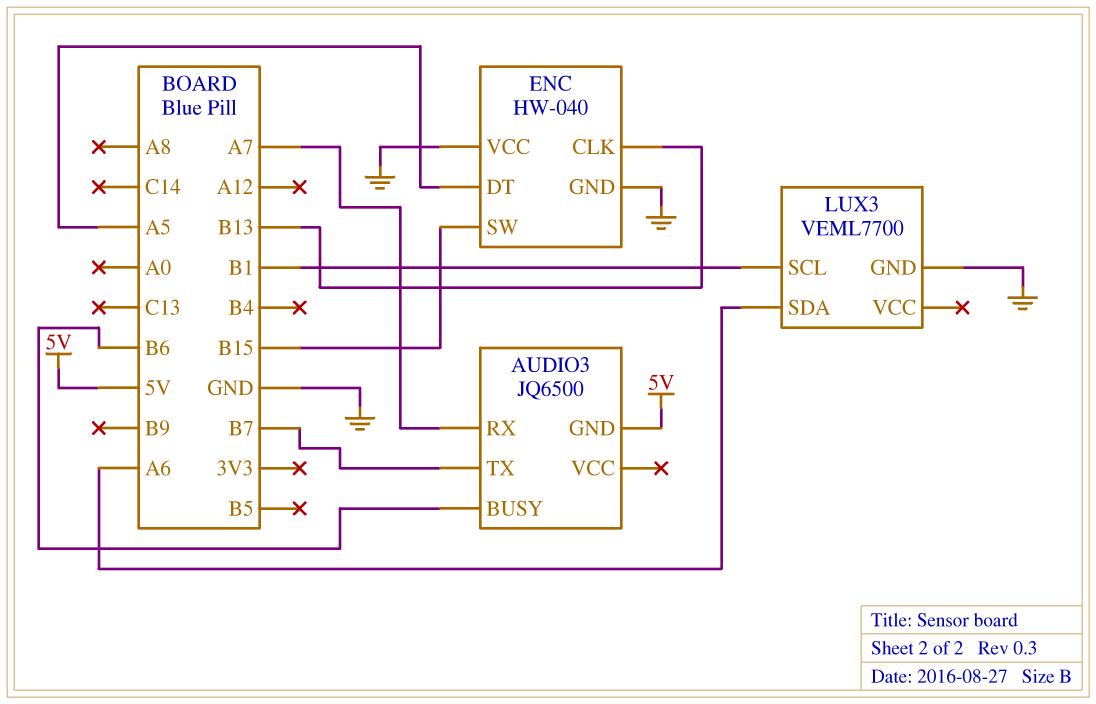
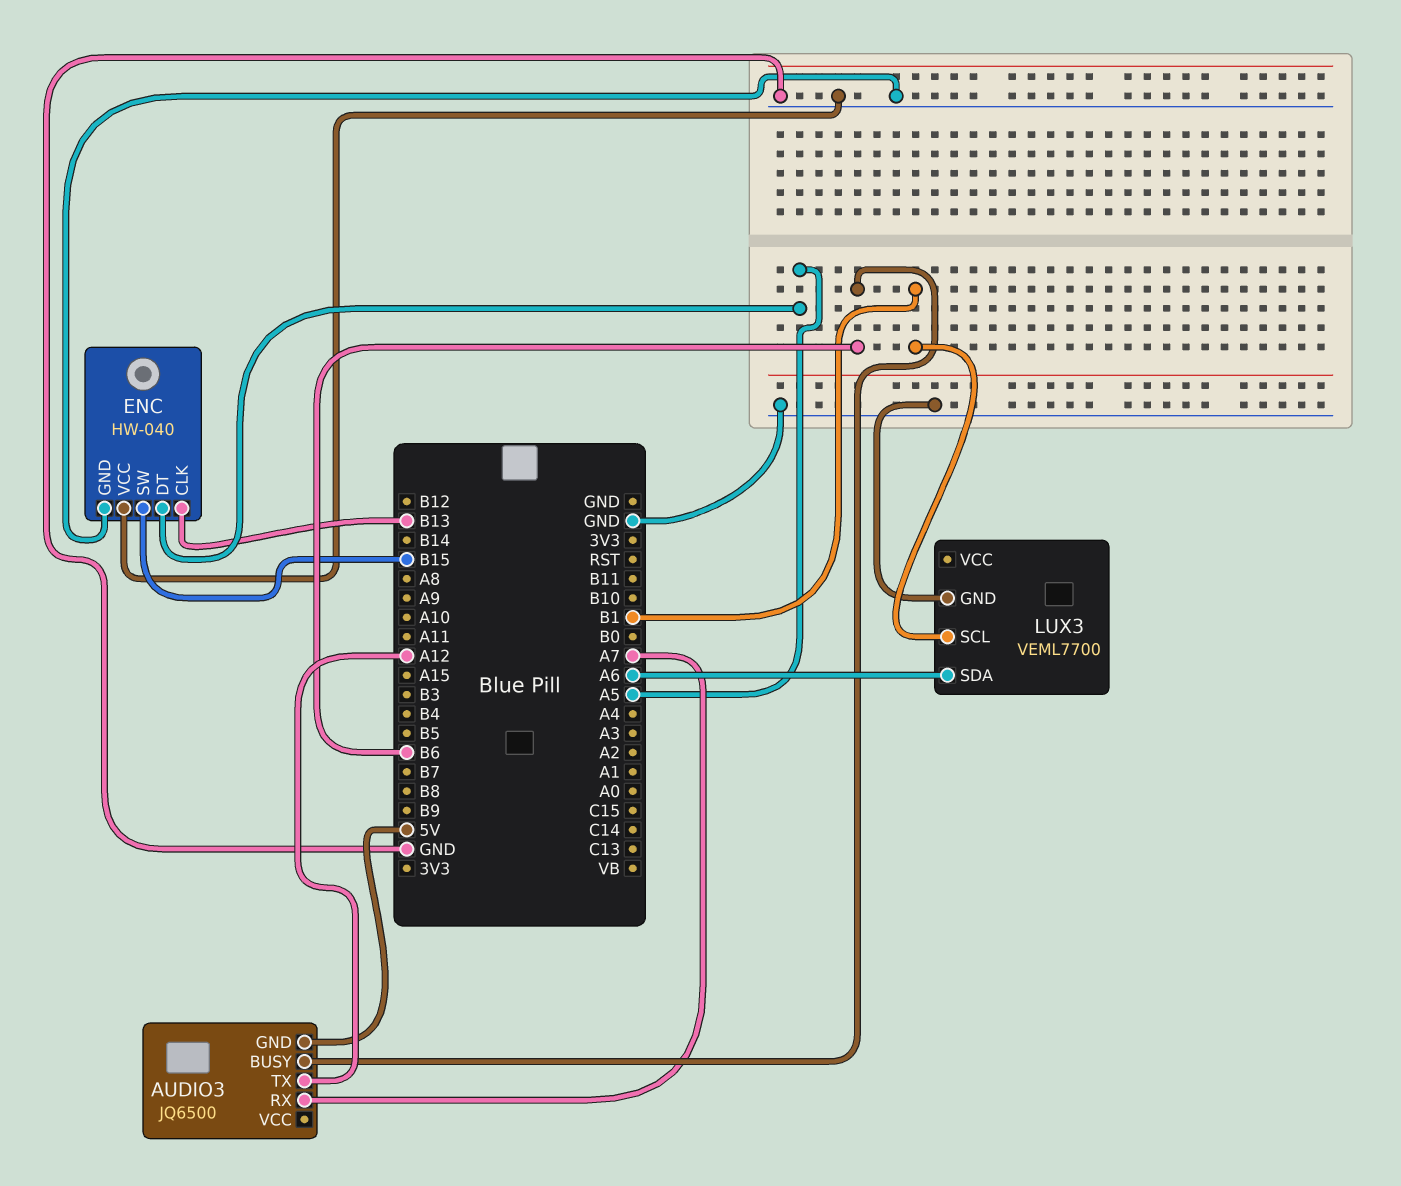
AUDIO3 pin TX: B7 -> A12

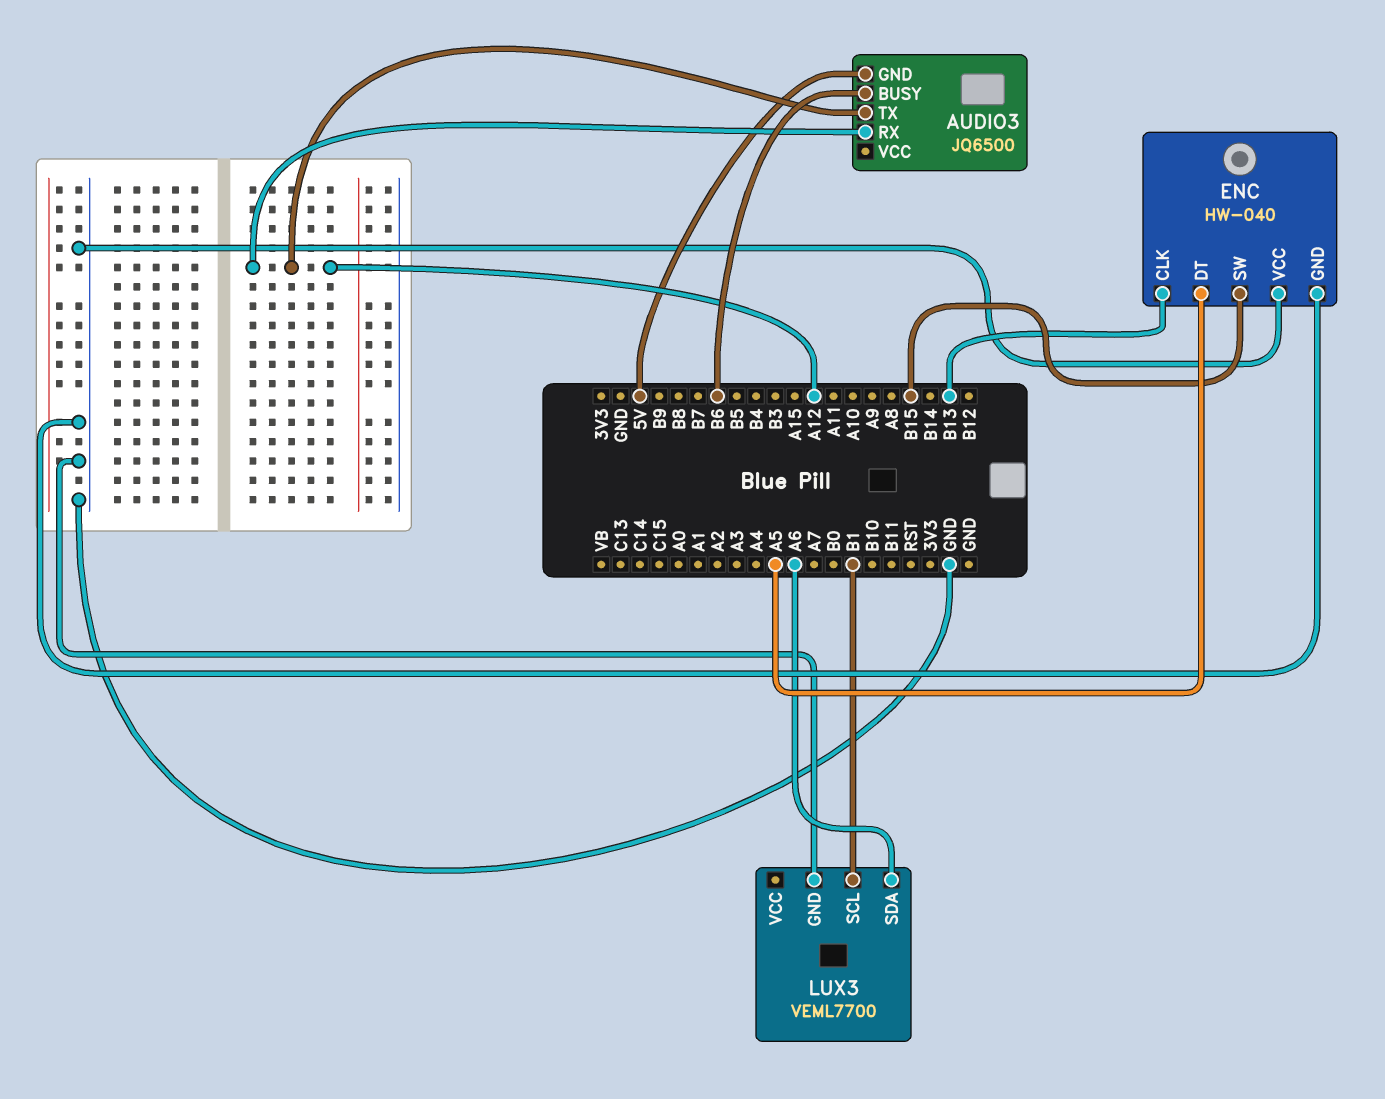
AUDIO3 pin RX: A7 -> A12

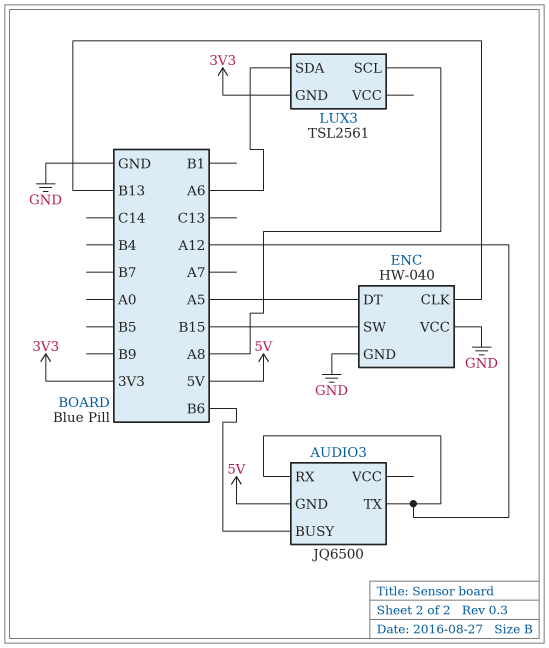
LUX3: VEML7700 -> TSL2561
LUX3 pin GND: GND -> 3V3
LUX3 pin SCL: B1 -> A8

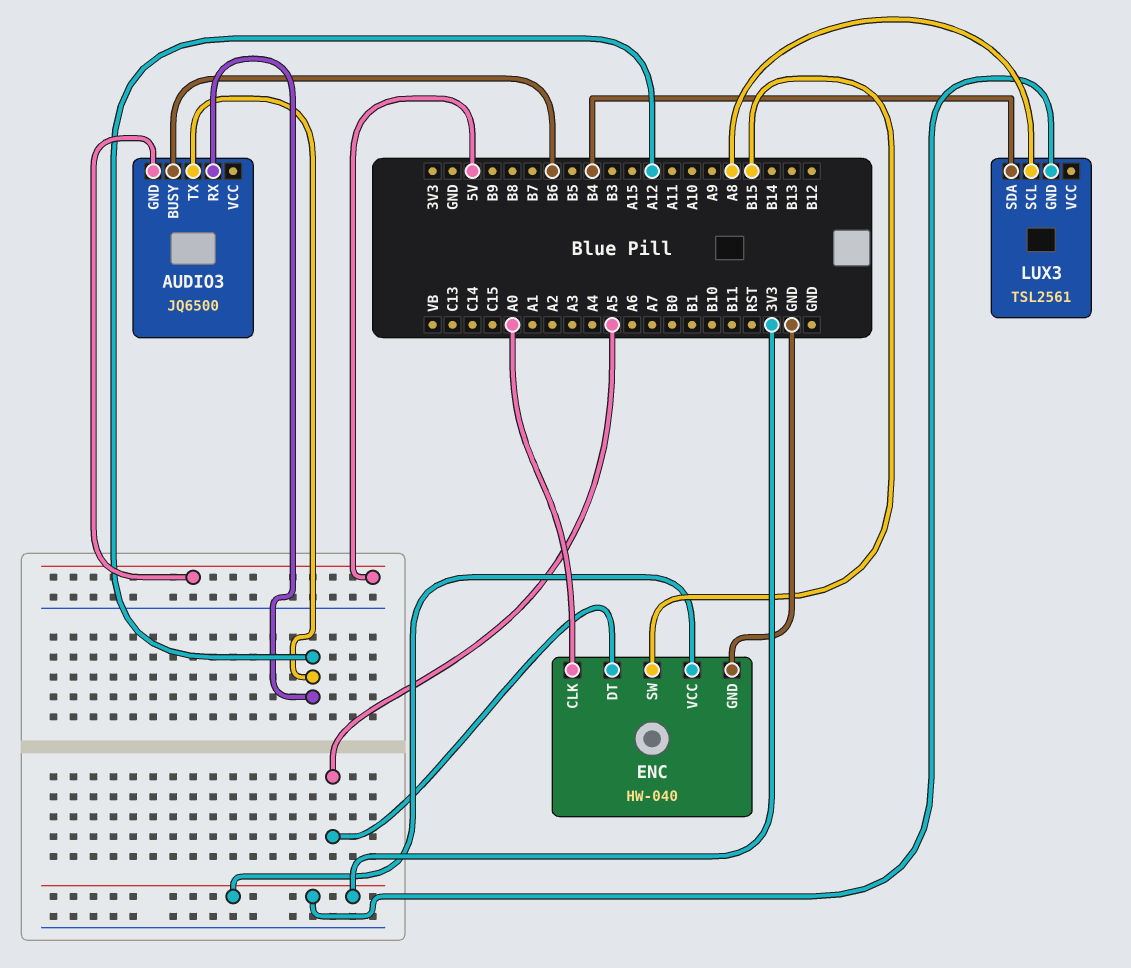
ENC pin CLK: B13 -> A0
ENC pin VCC: GND -> 3V3
LUX3 pin SDA: A6 -> B4

